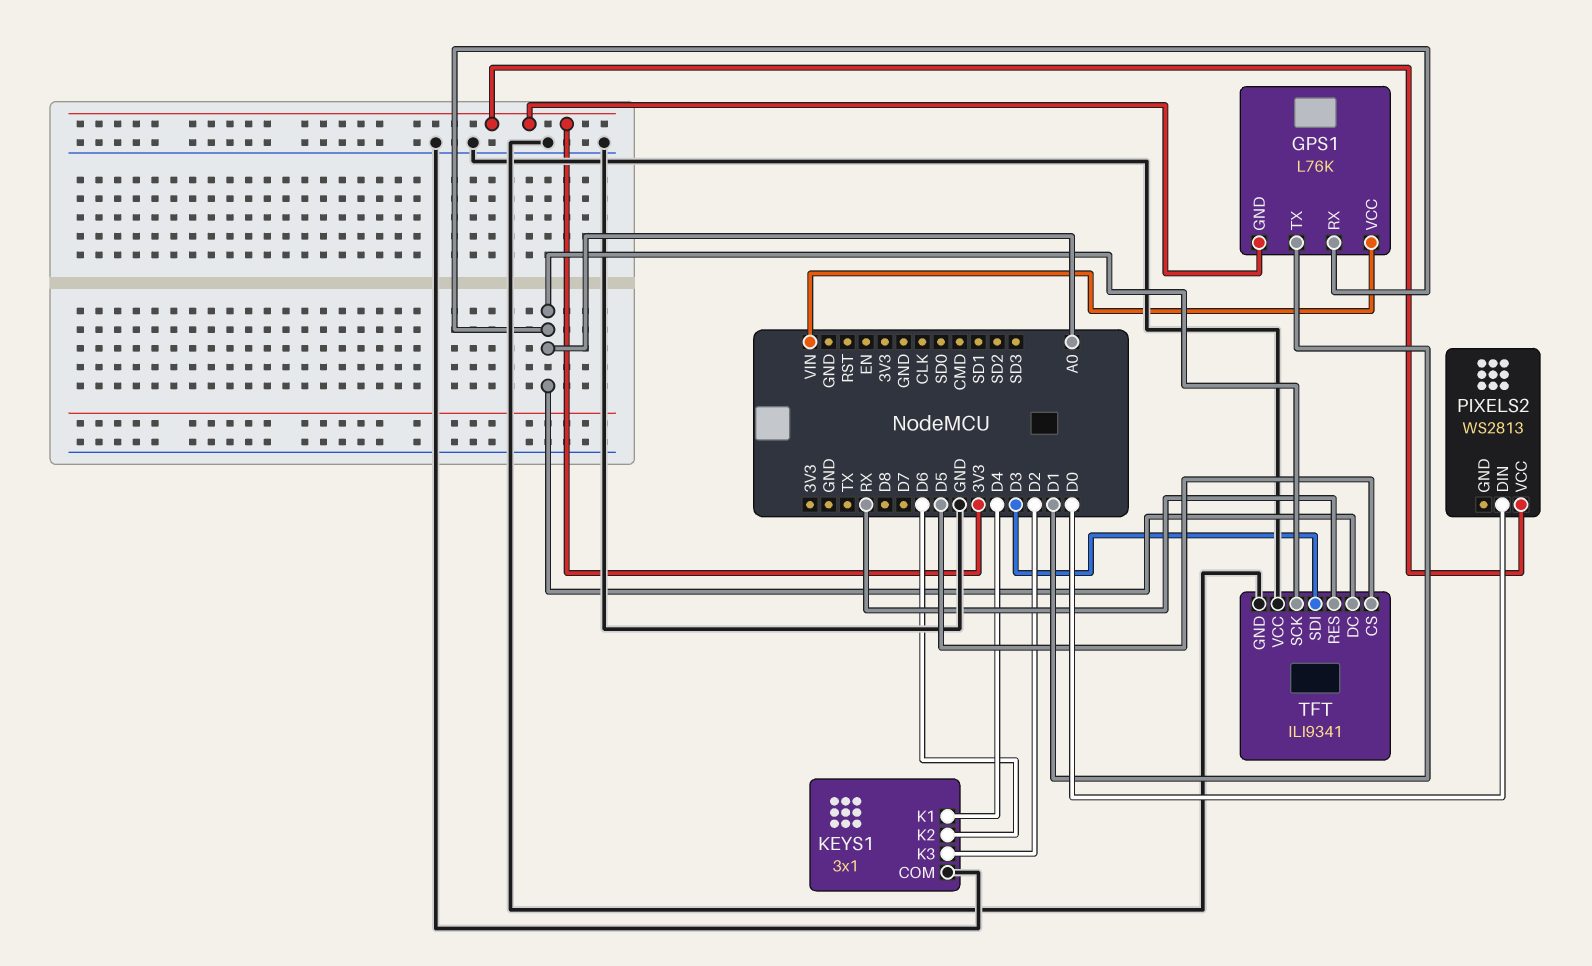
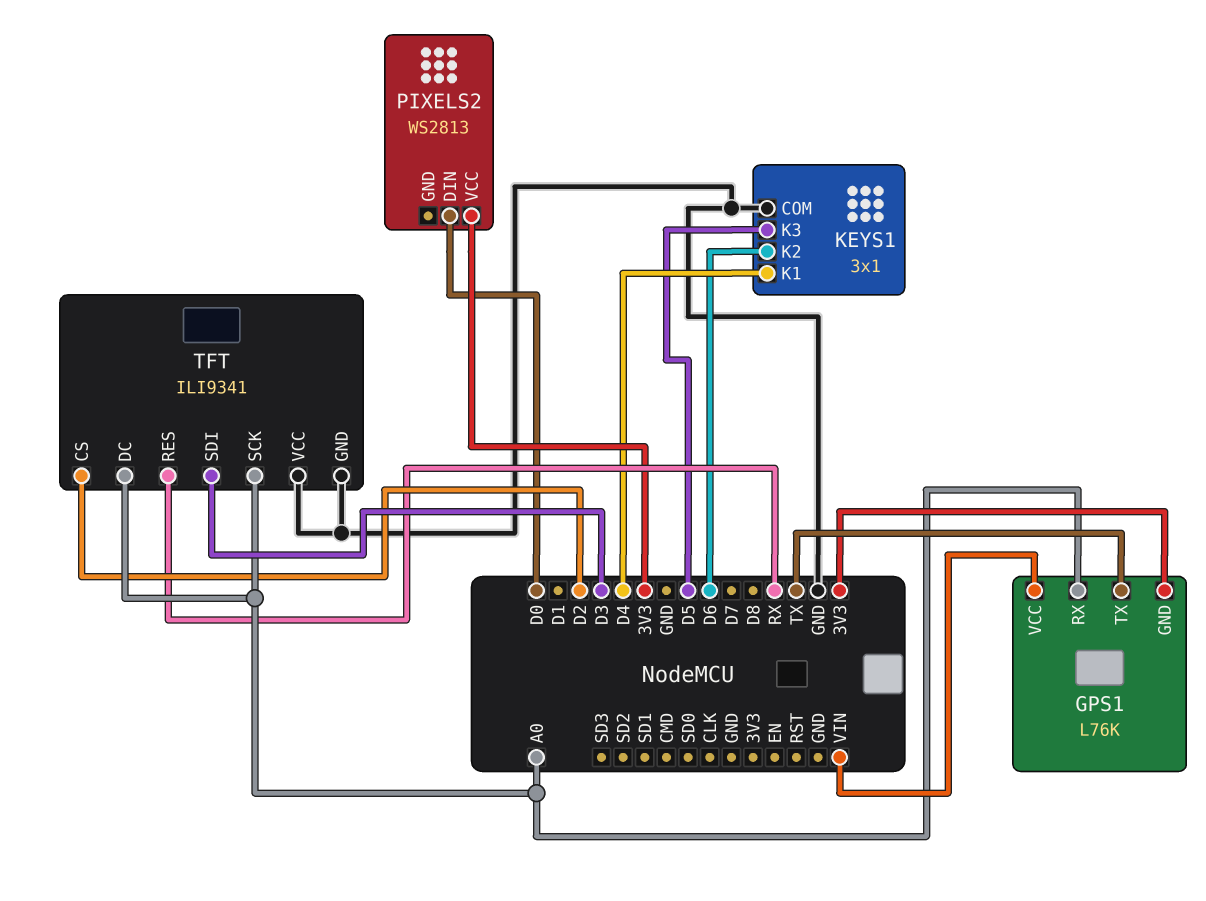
GPS1 pin TX: D1 -> TX
KEYS1 pin K3: D2 -> D5
TFT pin CS: D5 -> D2

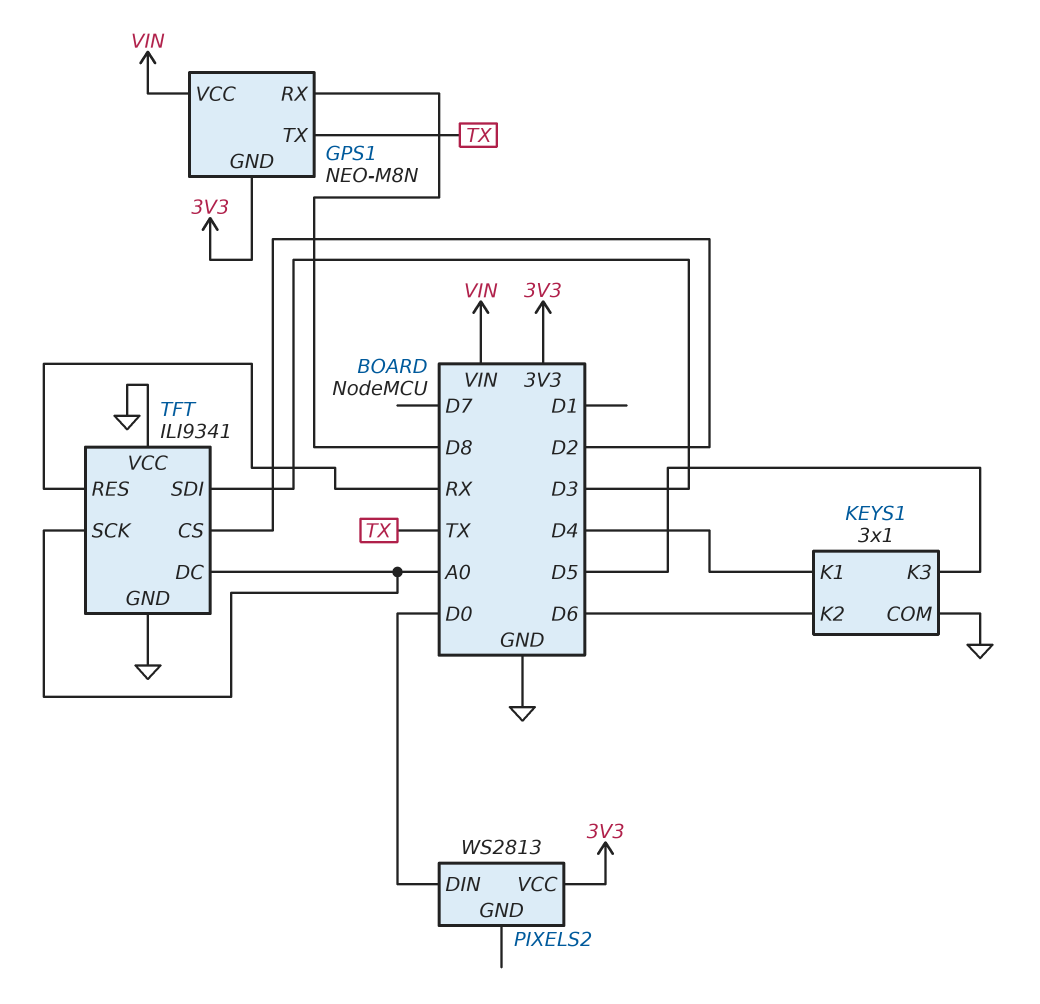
GPS1: L76K -> NEO-M8N
GPS1 pin RX: A0 -> D8

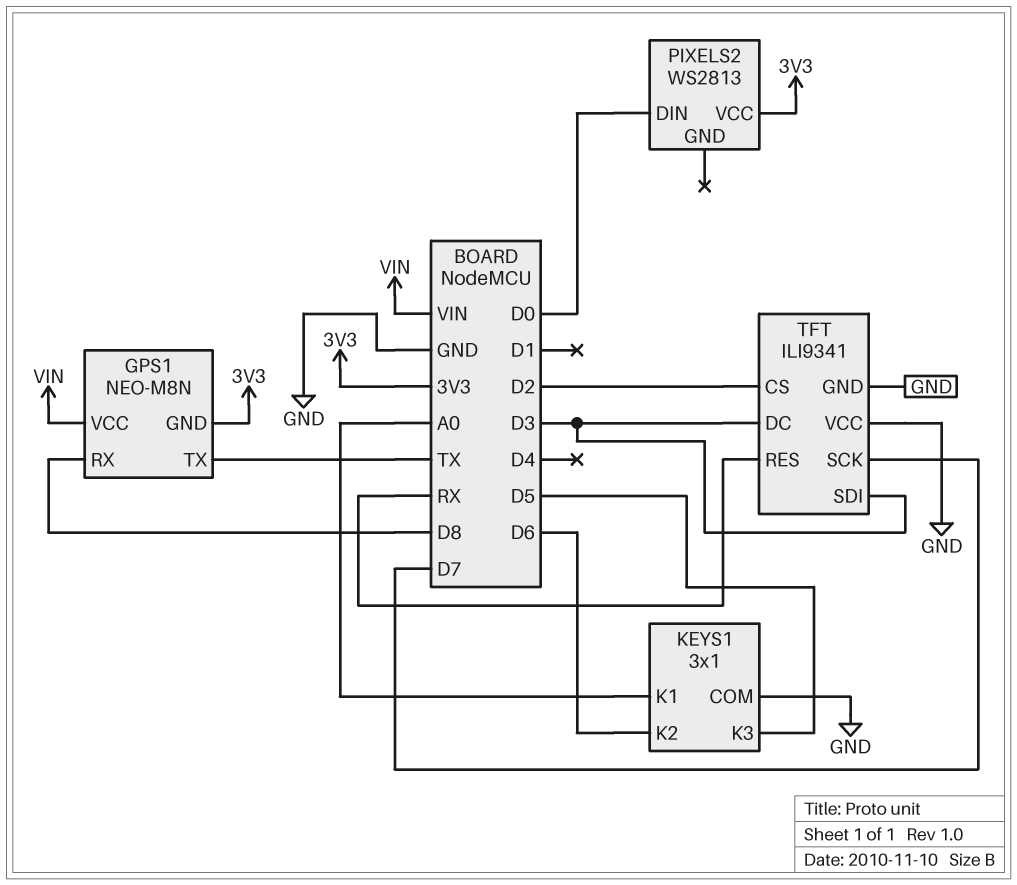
KEYS1 pin K1: D4 -> A0
TFT pin DC: A0 -> D3
TFT pin SCK: A0 -> D7

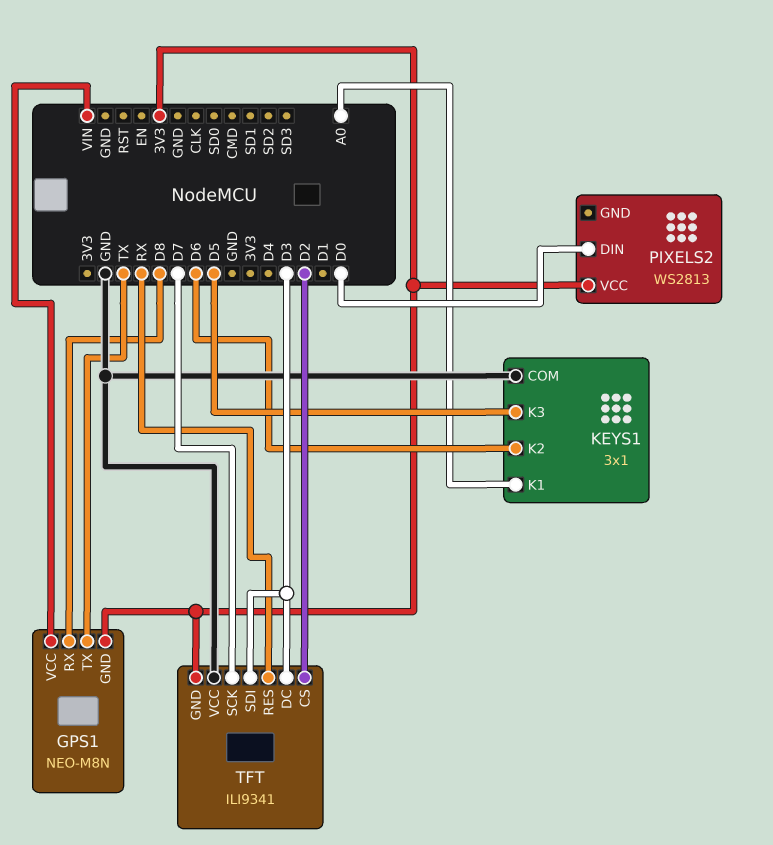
TFT pin GND: GND -> 3V3

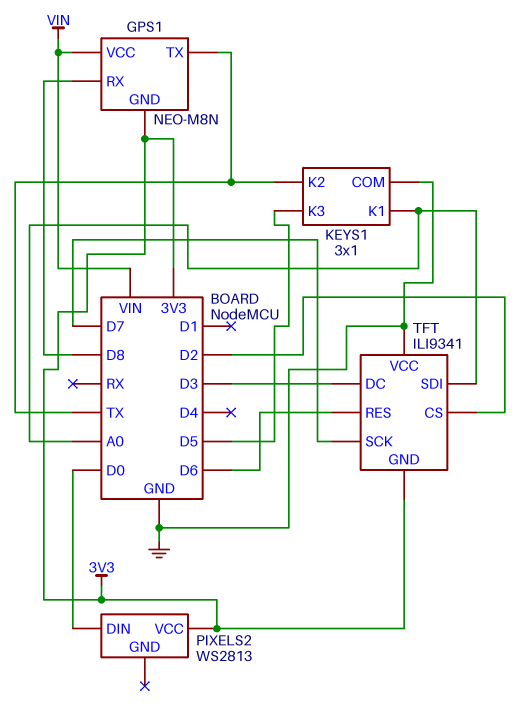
KEYS1 pin K2: D6 -> TX
TFT pin RES: RX -> D6
TFT pin SDI: D3 -> A0

